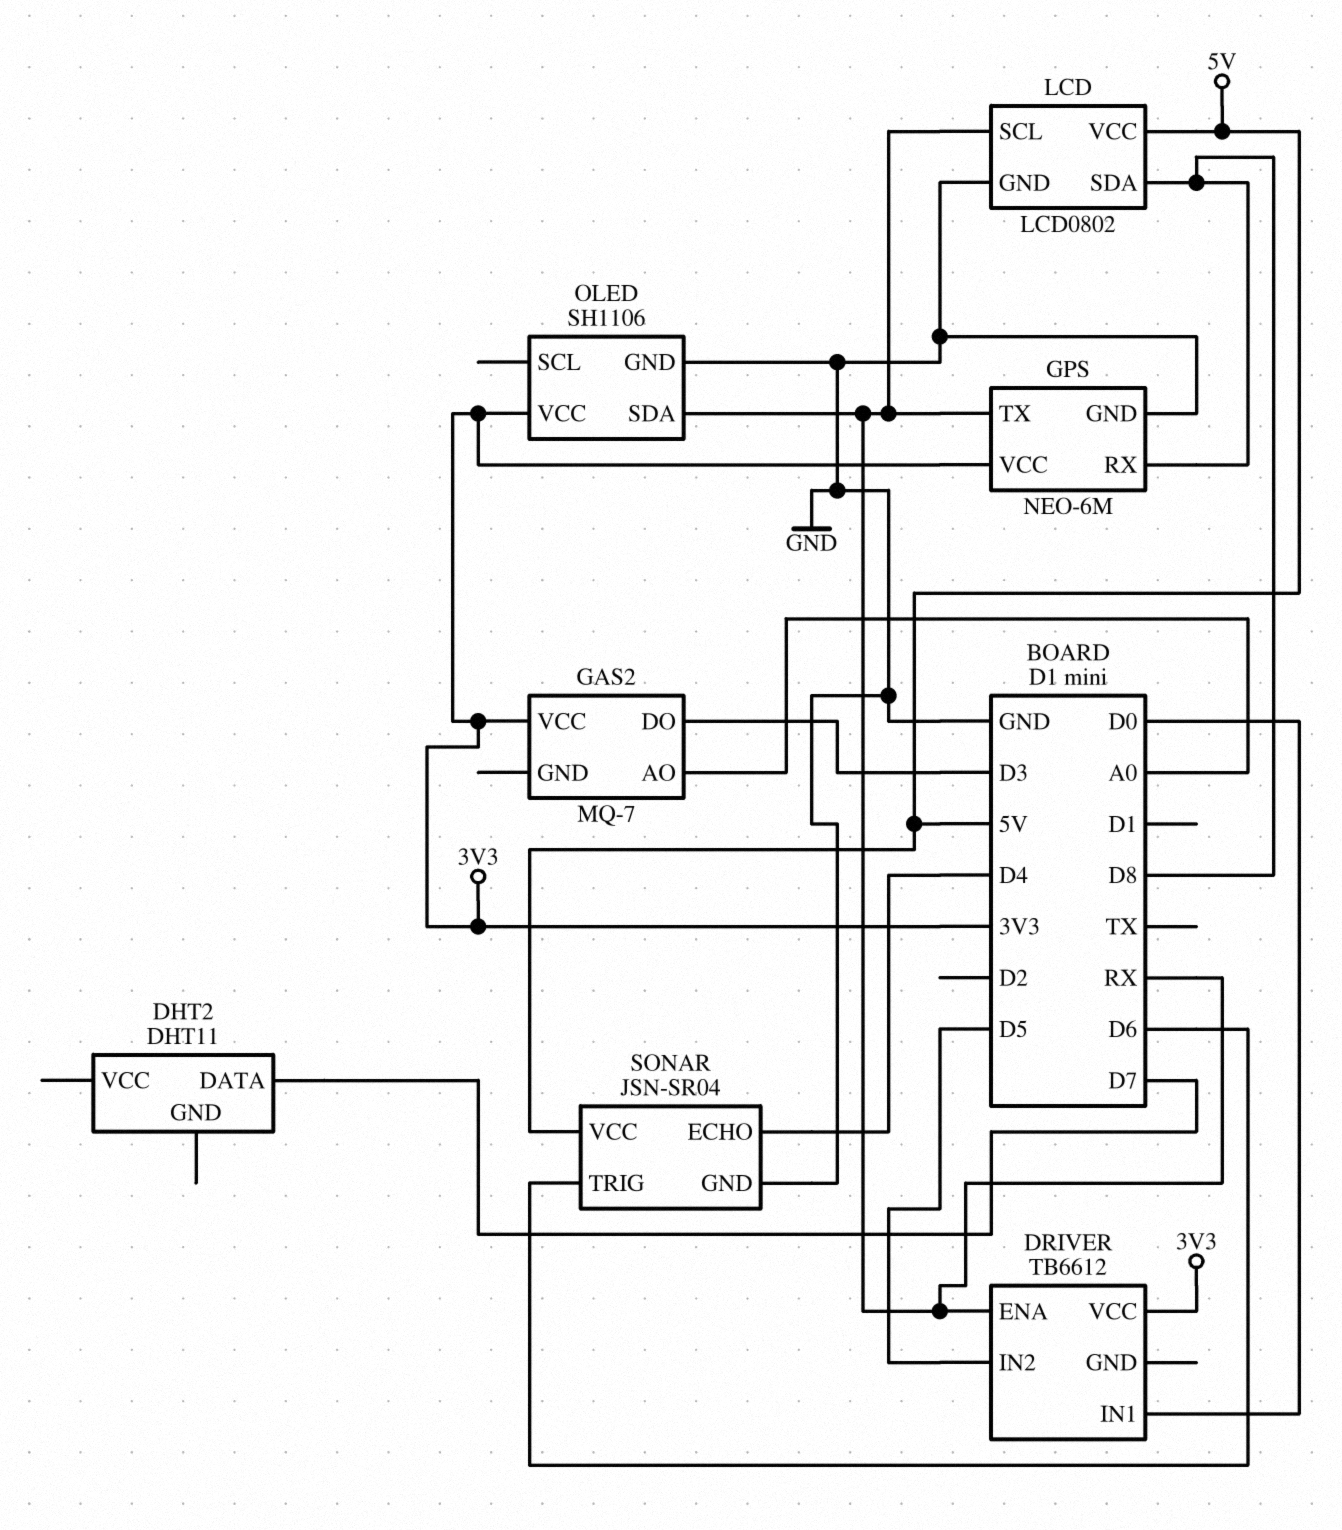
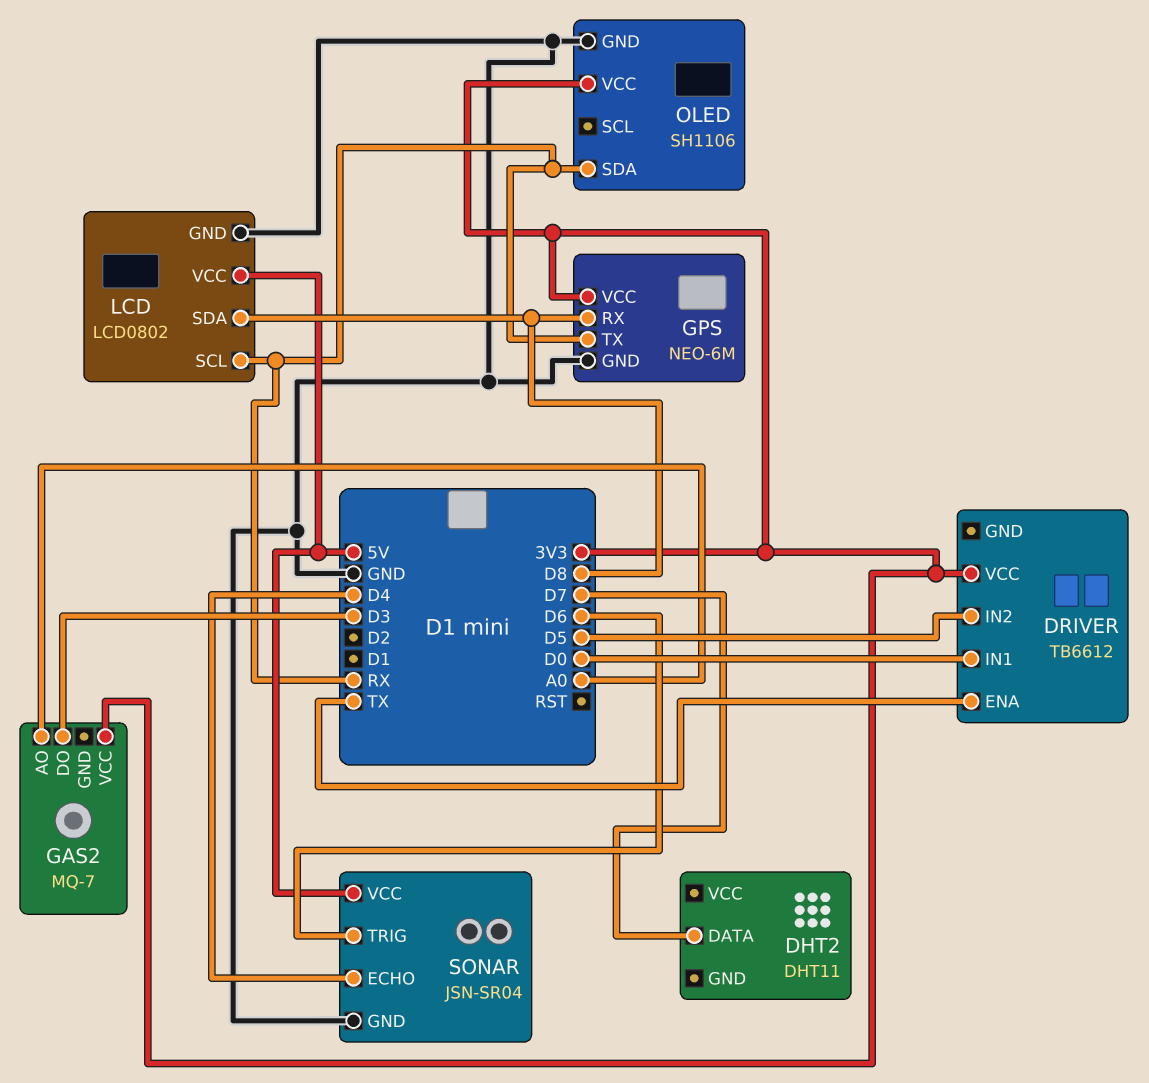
DRIVER pin ENA: RX -> TX

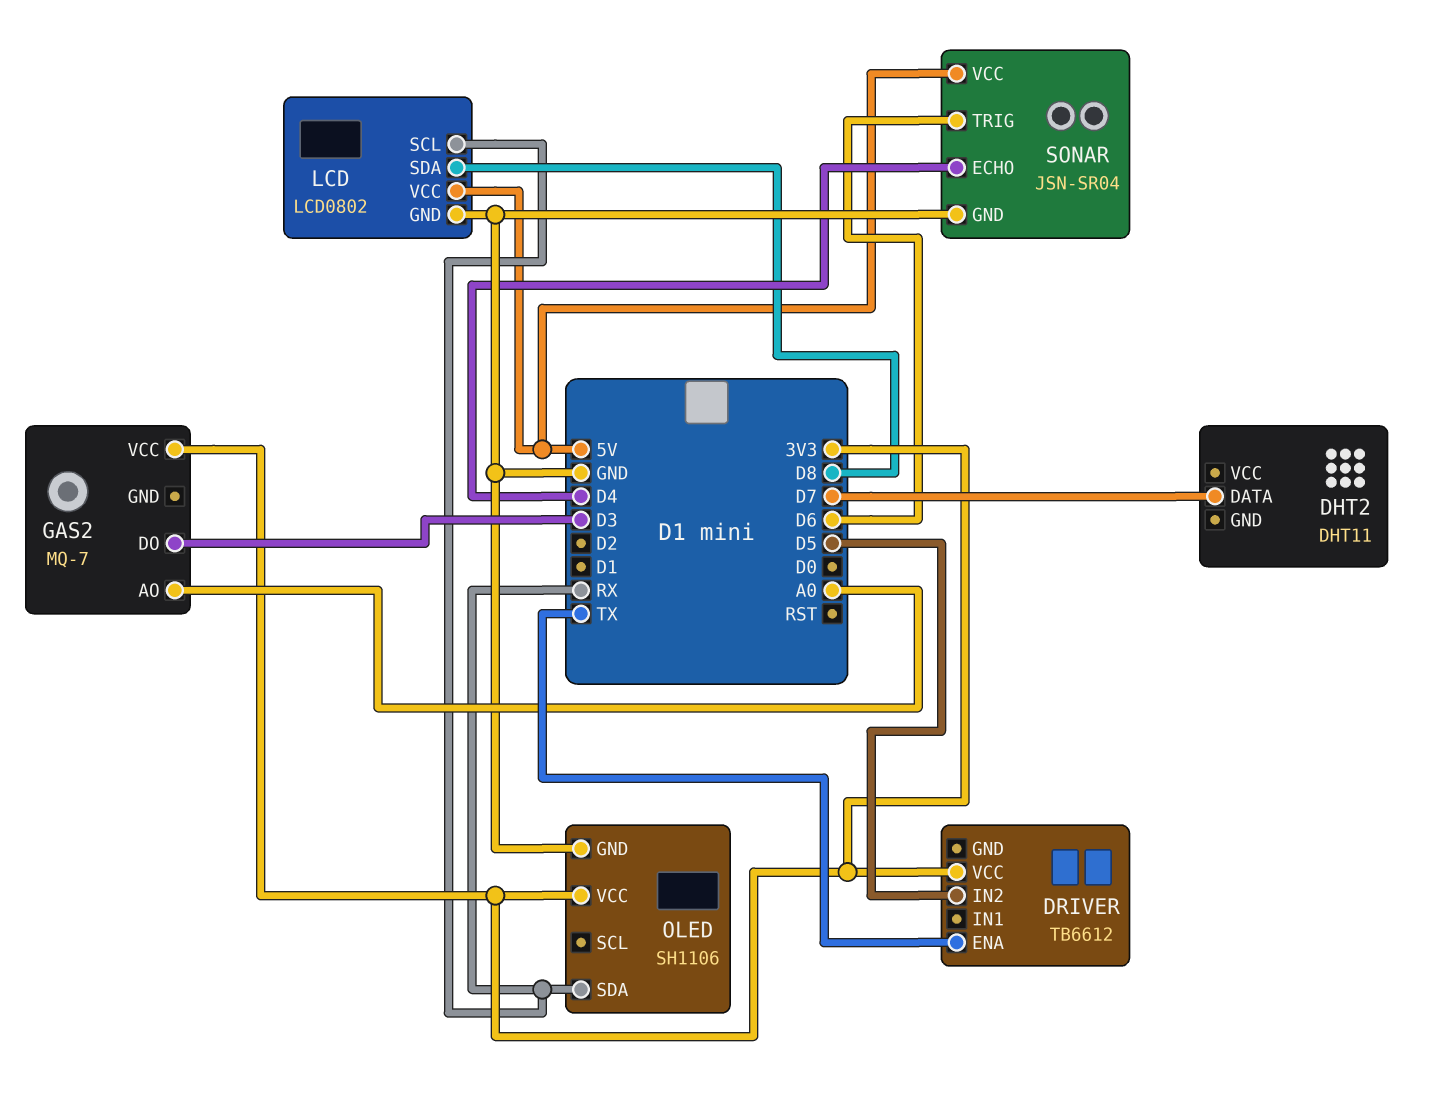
DRIVER pin IN1: D0 -> none
GPS: NEO-6M -> none
GPS pin GND: GND -> none
GPS pin RX: D8 -> none
GPS pin TX: RX -> none
GPS pin VCC: 3V3 -> none

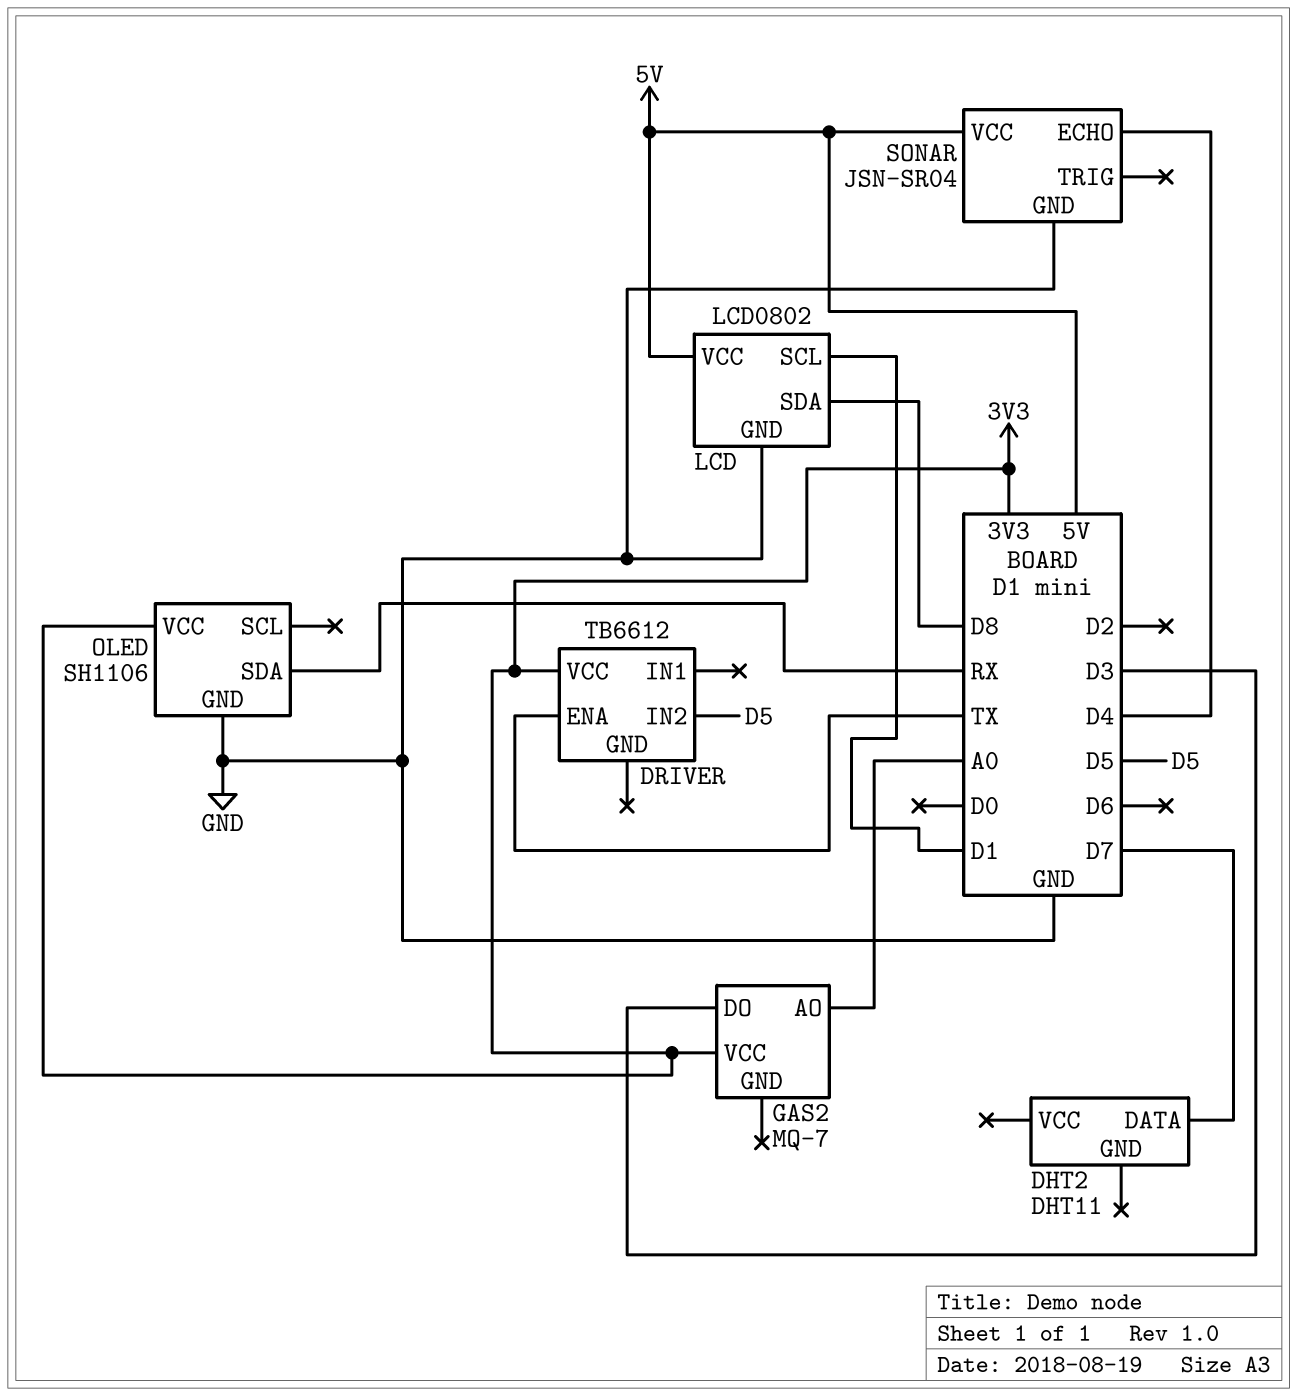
LCD pin SCL: RX -> D1
SONAR pin TRIG: D6 -> none

